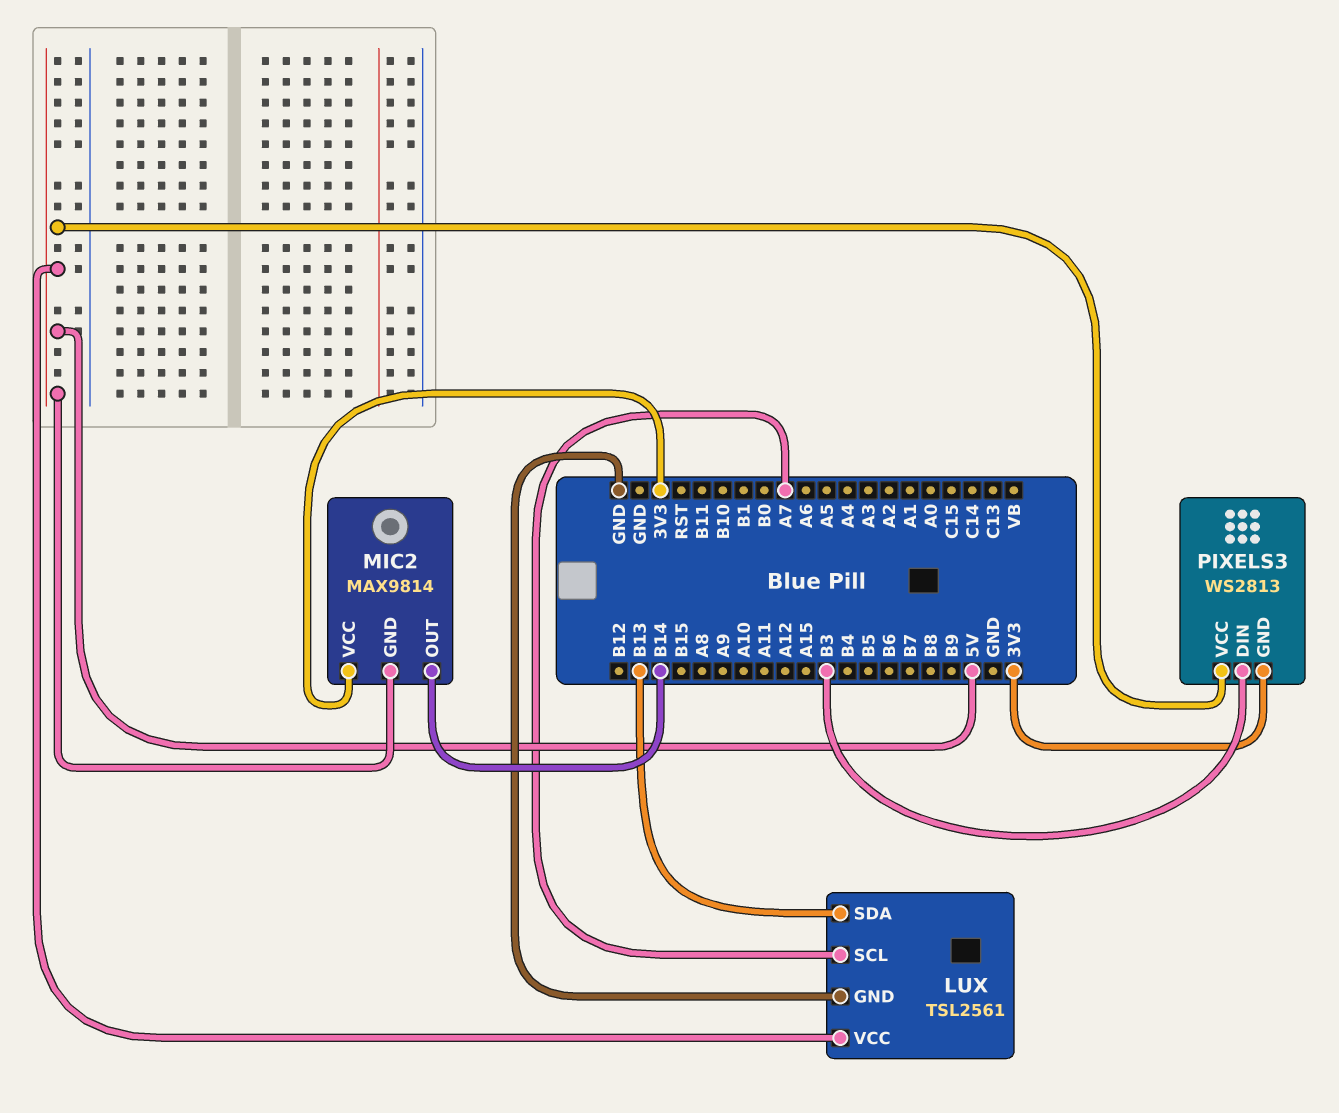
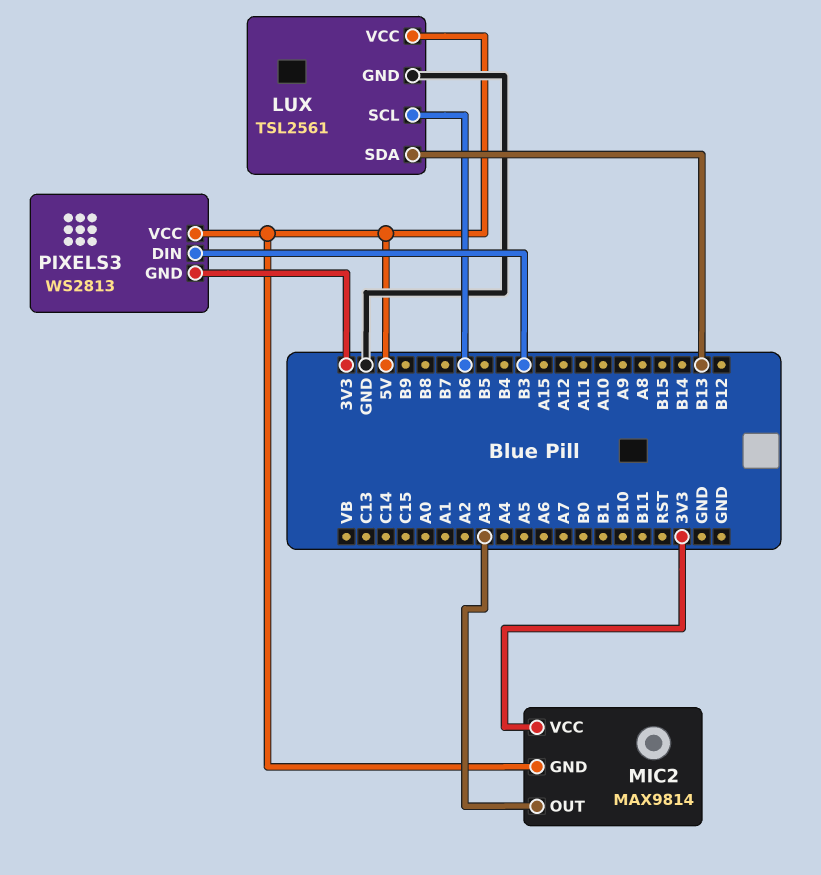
LUX pin SCL: A7 -> B6
MIC2 pin OUT: B14 -> A3

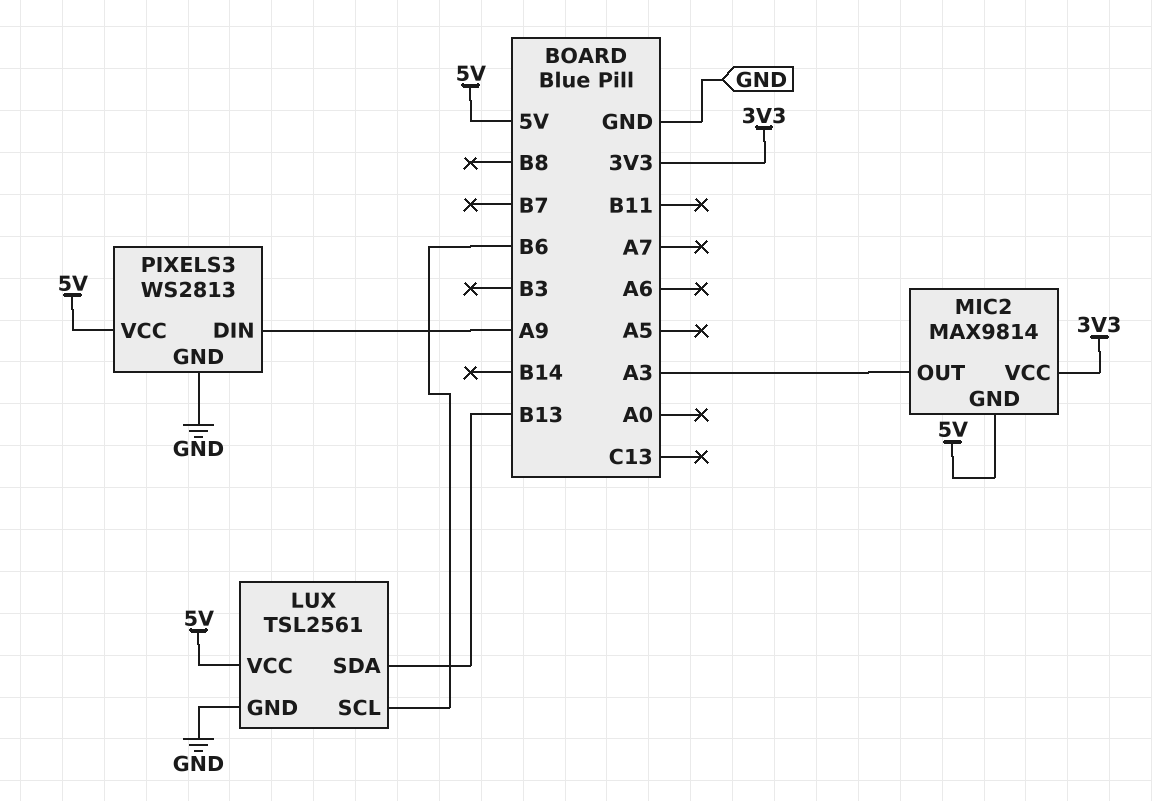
PIXELS3 pin DIN: B3 -> A9
PIXELS3 pin GND: 3V3 -> GND

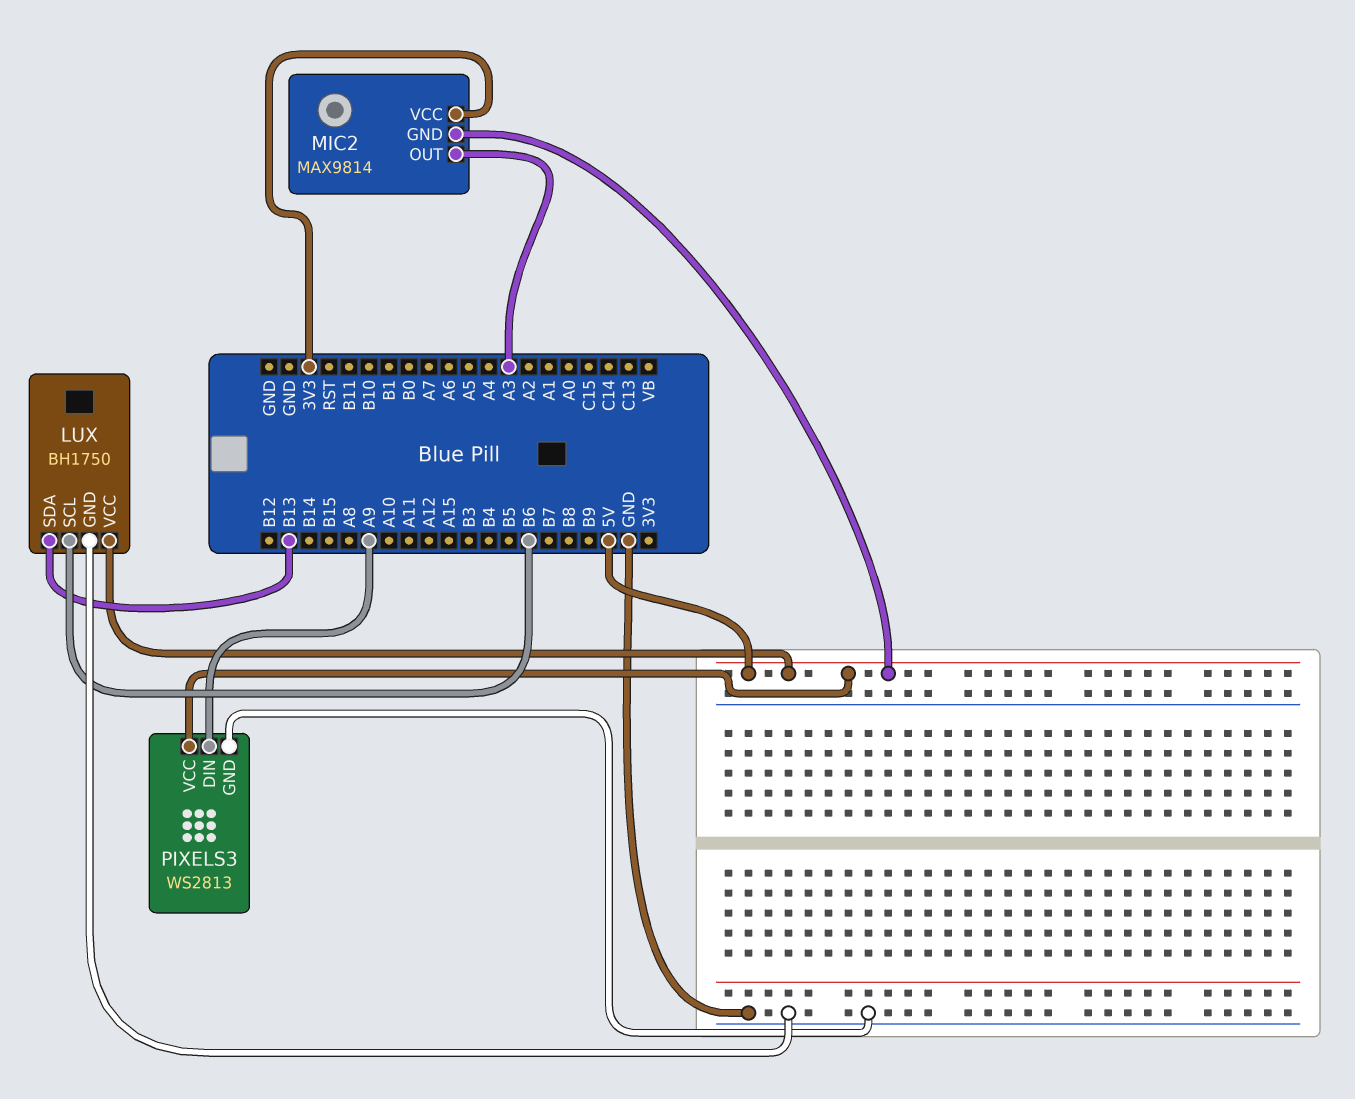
LUX: TSL2561 -> BH1750

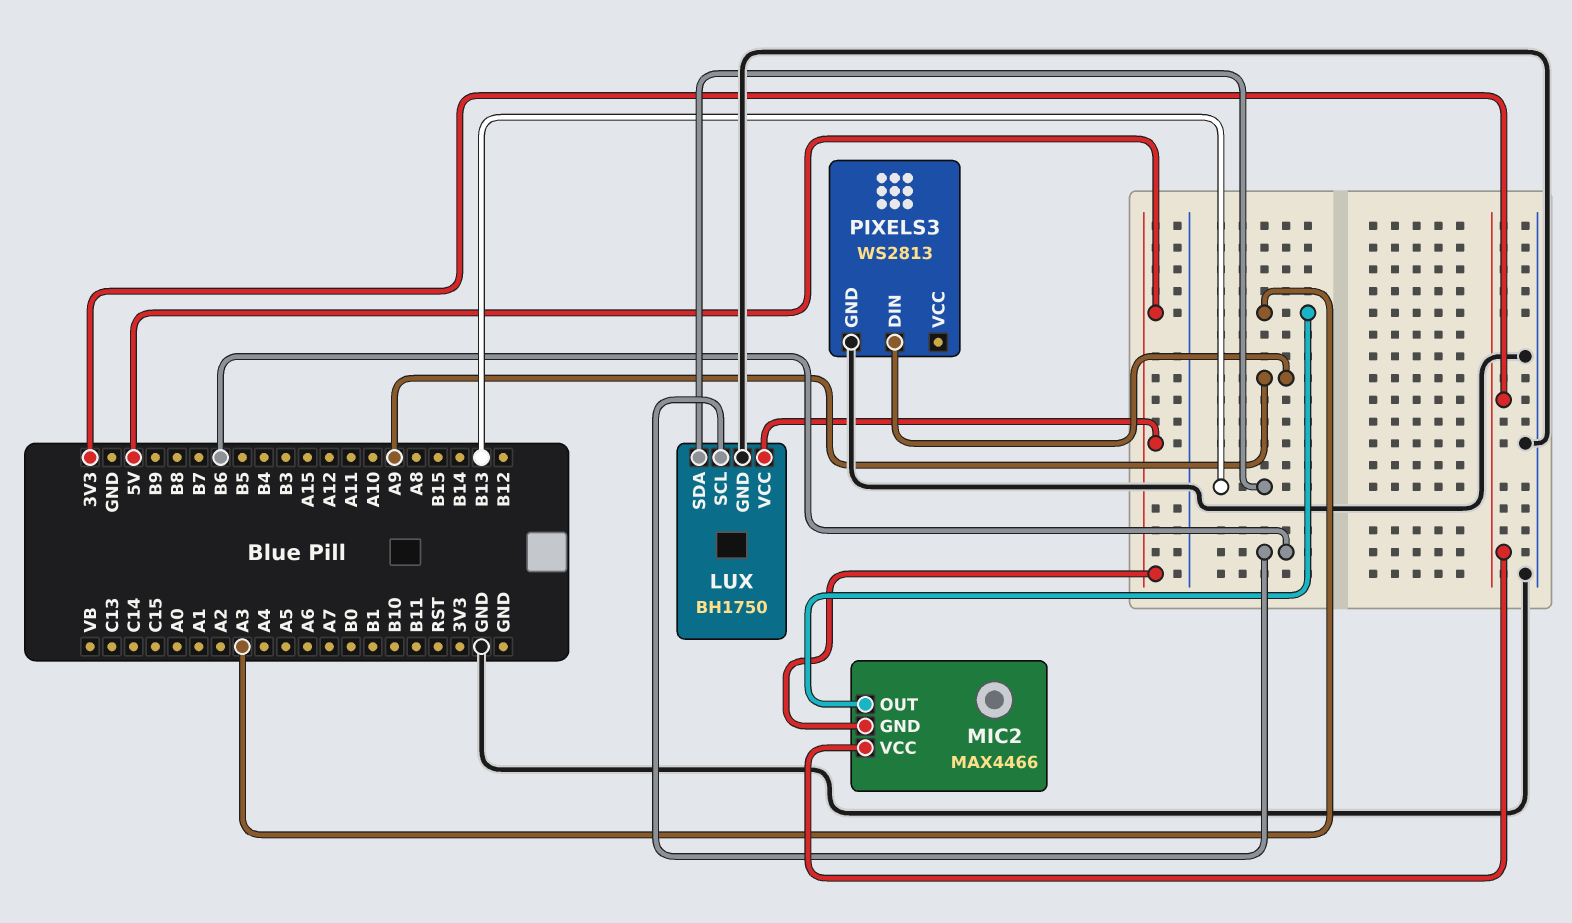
MIC2: MAX9814 -> MAX4466
PIXELS3 pin VCC: 5V -> none

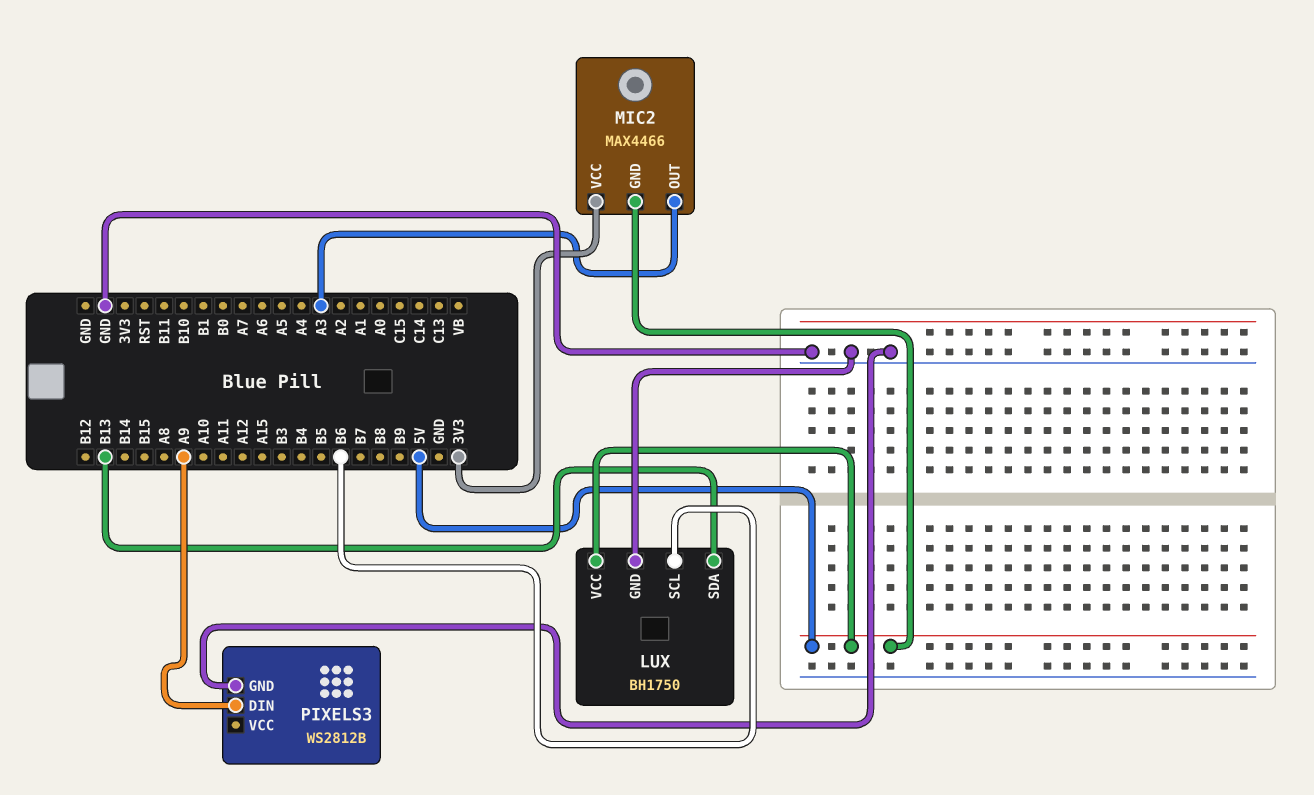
PIXELS3: WS2813 -> WS2812B

